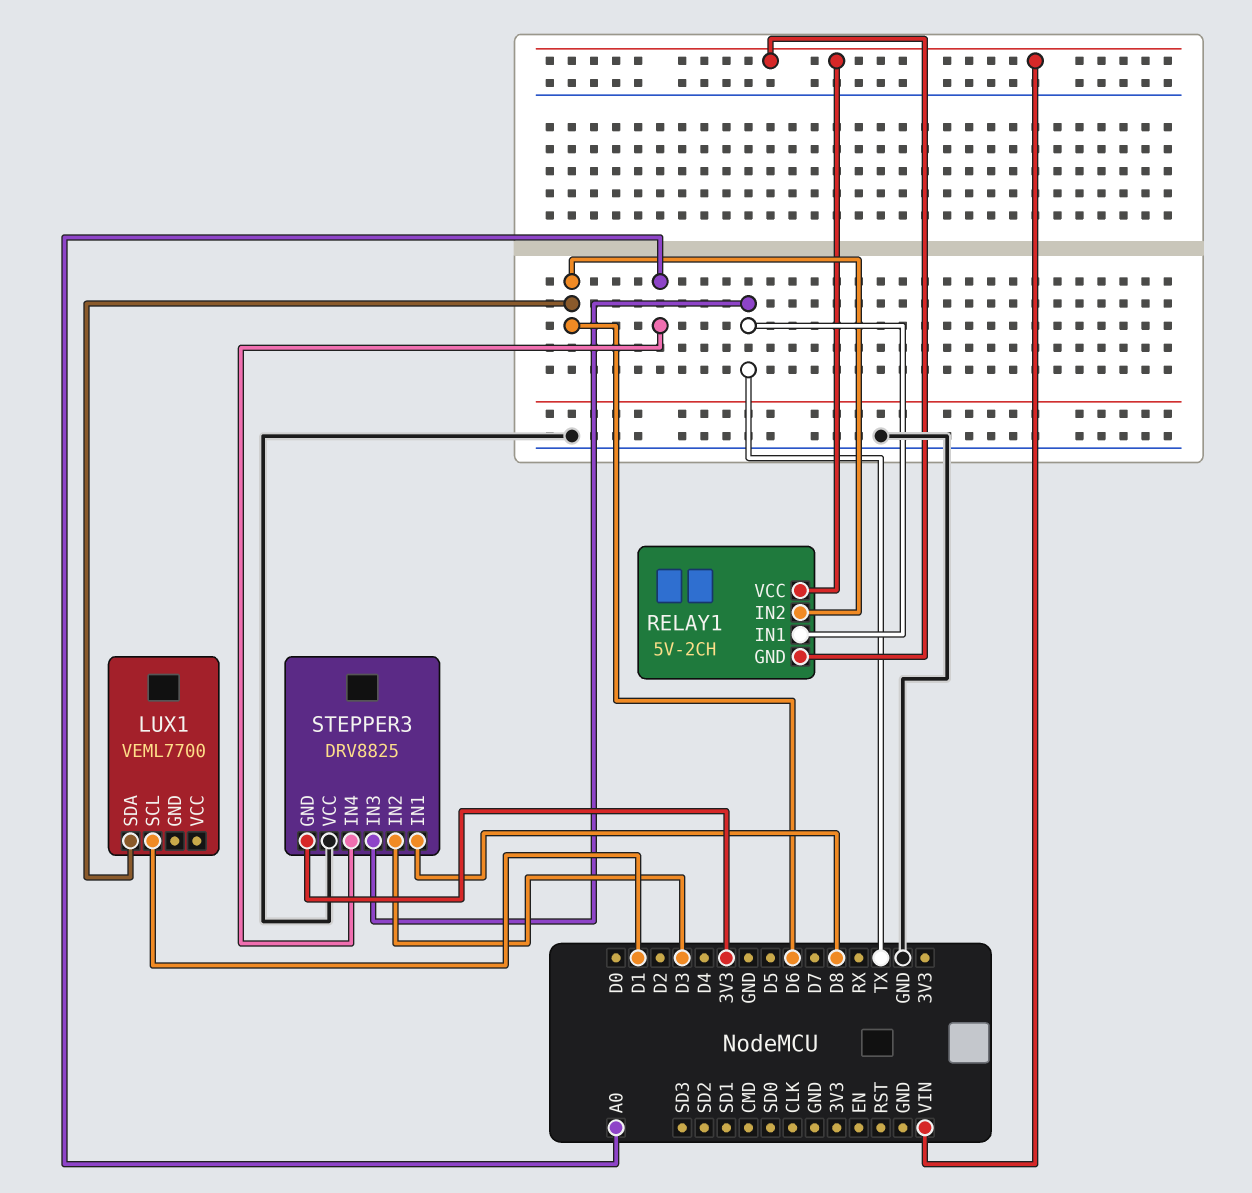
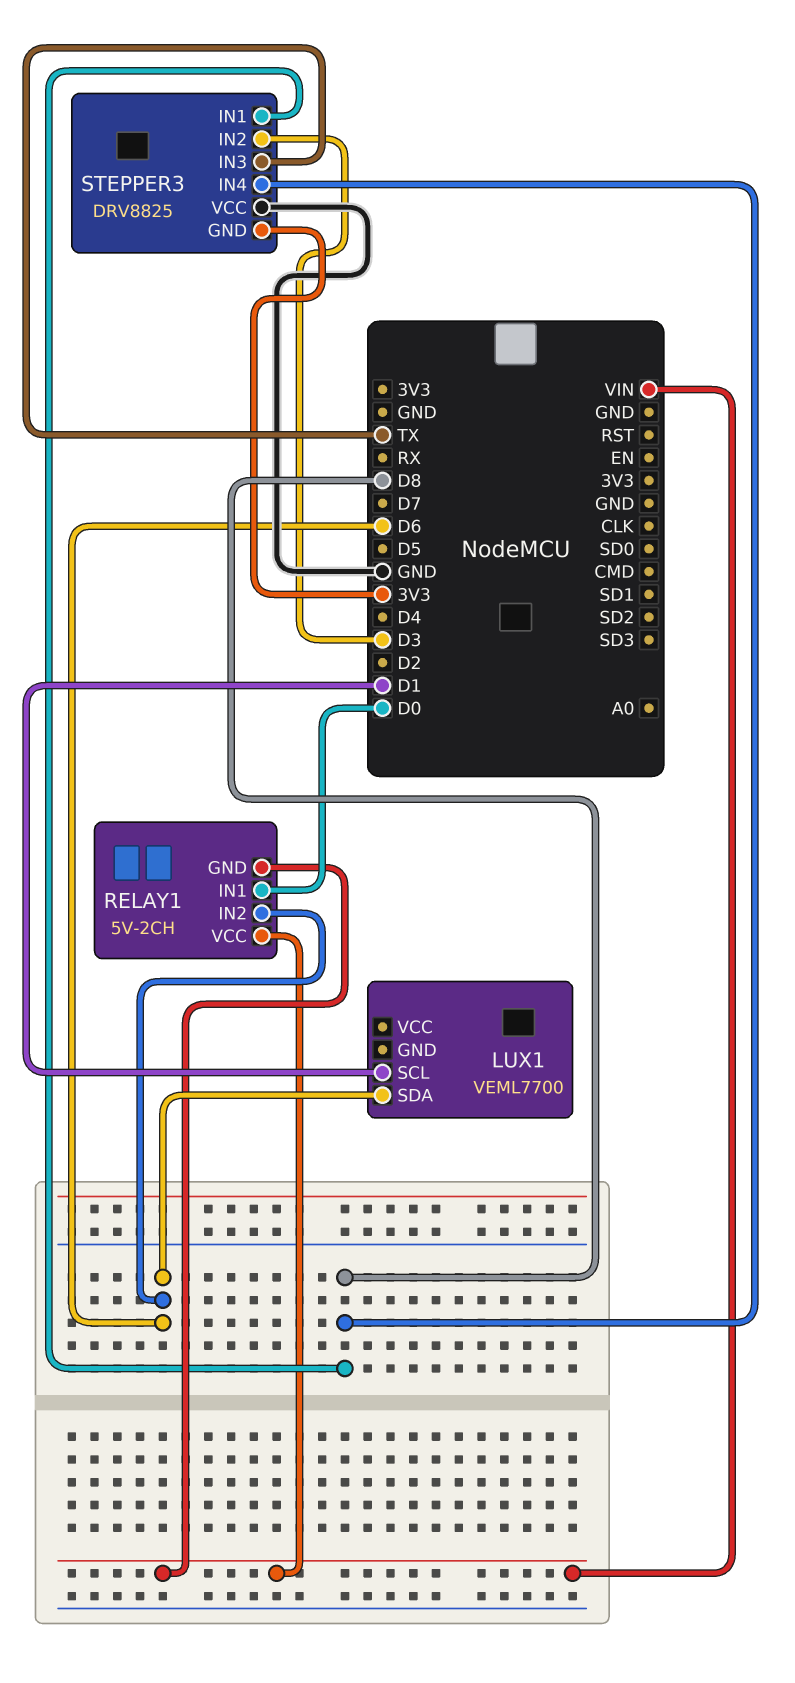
RELAY1 pin IN1: TX -> D0
STEPPER3 pin IN4: A0 -> D8

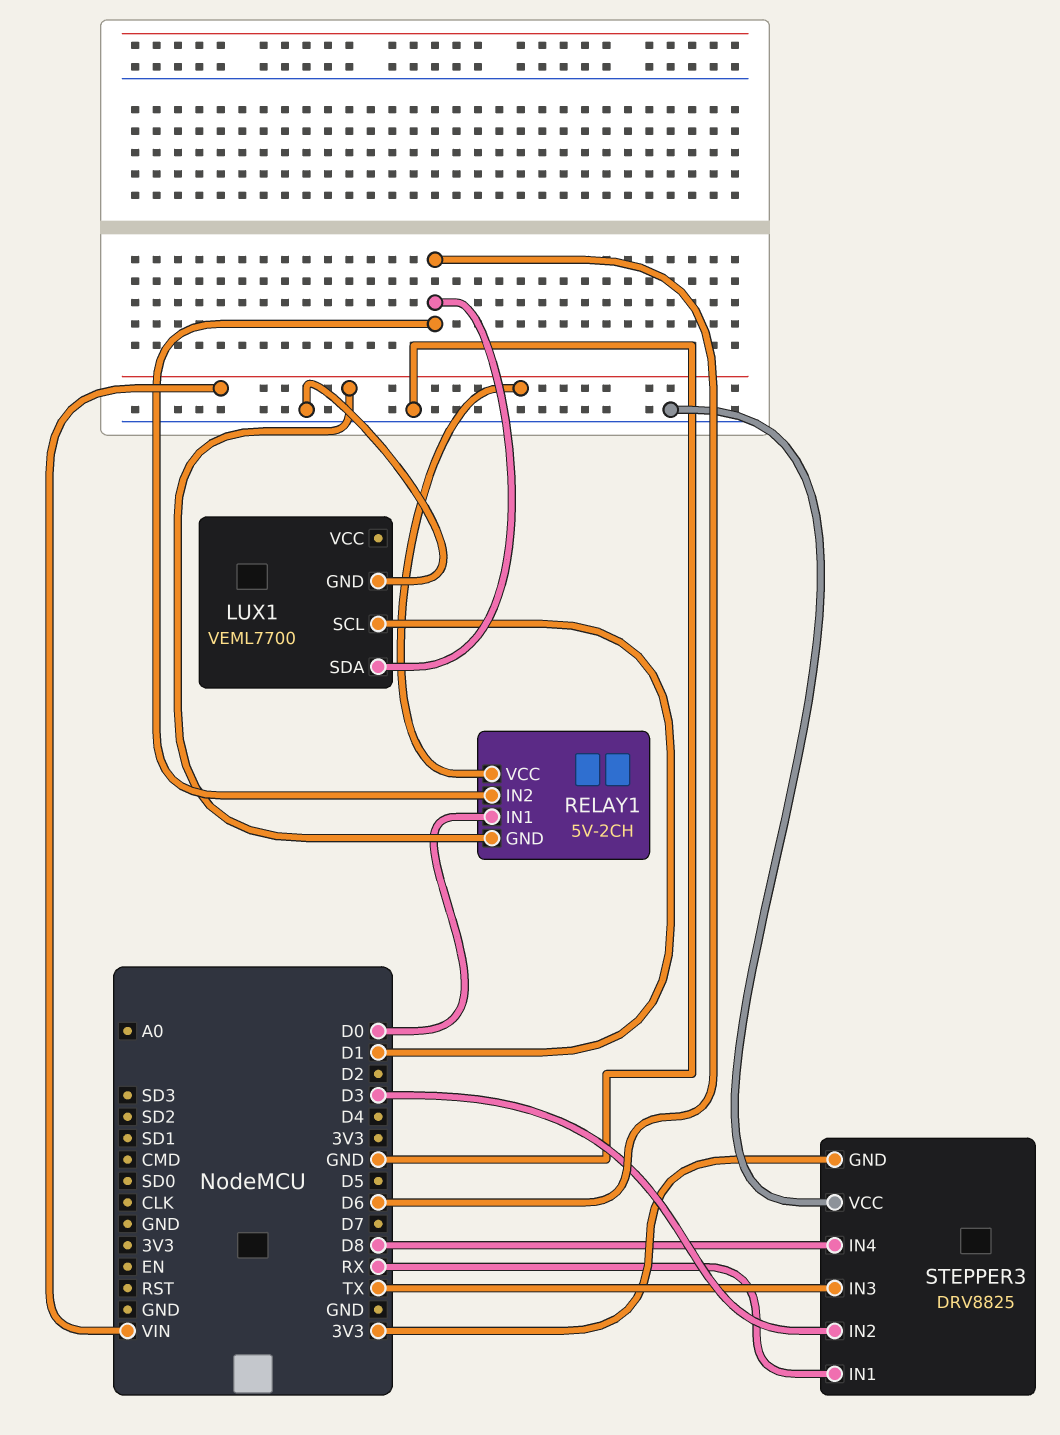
LUX1 pin GND: none -> GND
STEPPER3 pin IN1: D8 -> RX

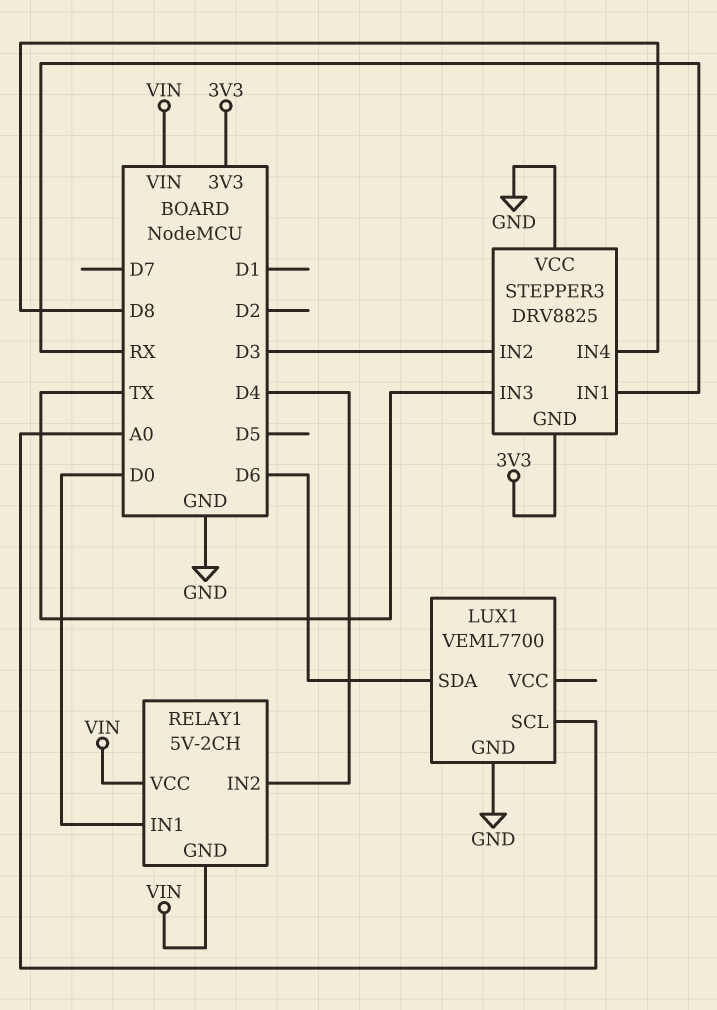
LUX1 pin SCL: D1 -> A0
RELAY1 pin IN2: D6 -> D4

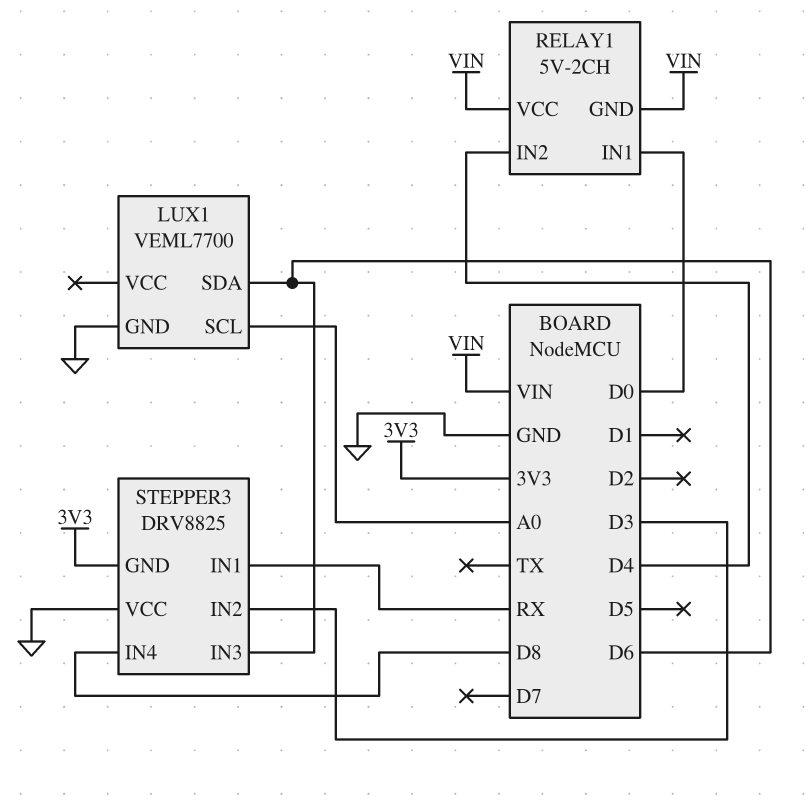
STEPPER3 pin IN3: TX -> D6

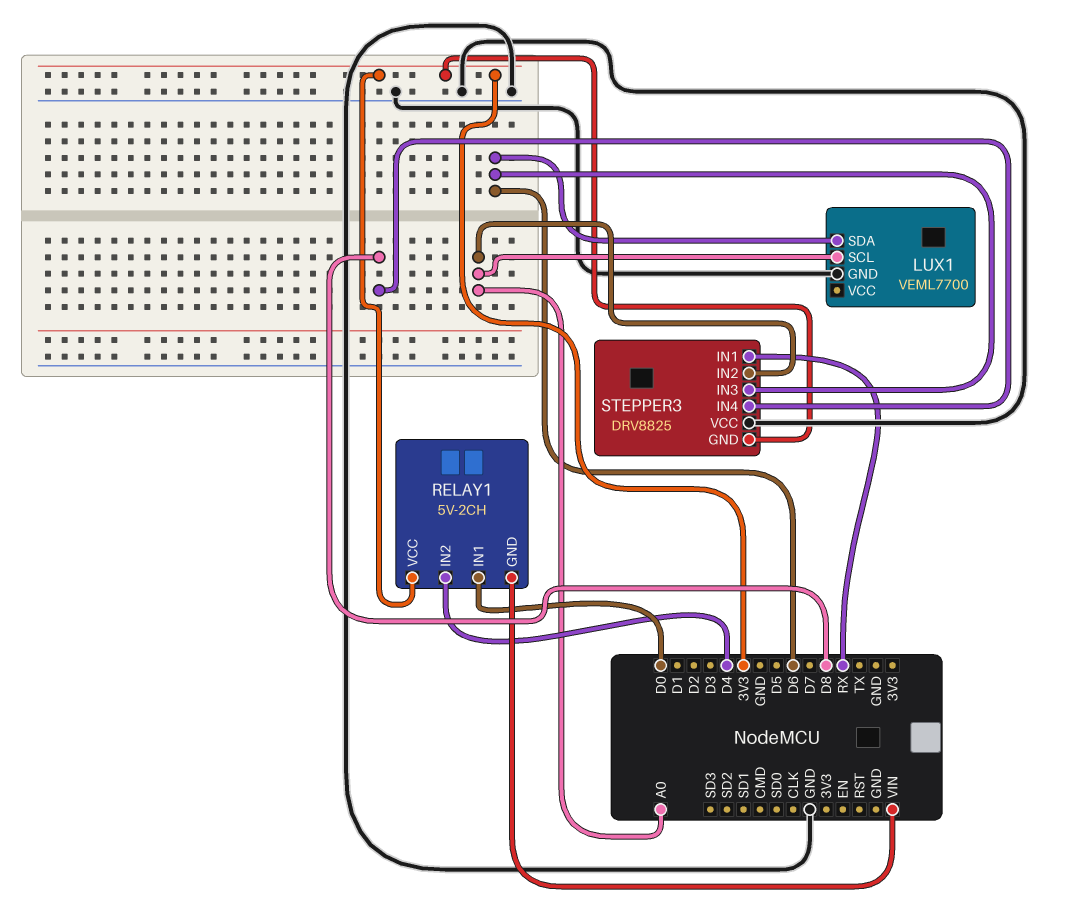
RELAY1 pin VCC: VIN -> 3V3
STEPPER3 pin IN2: D3 -> A0

